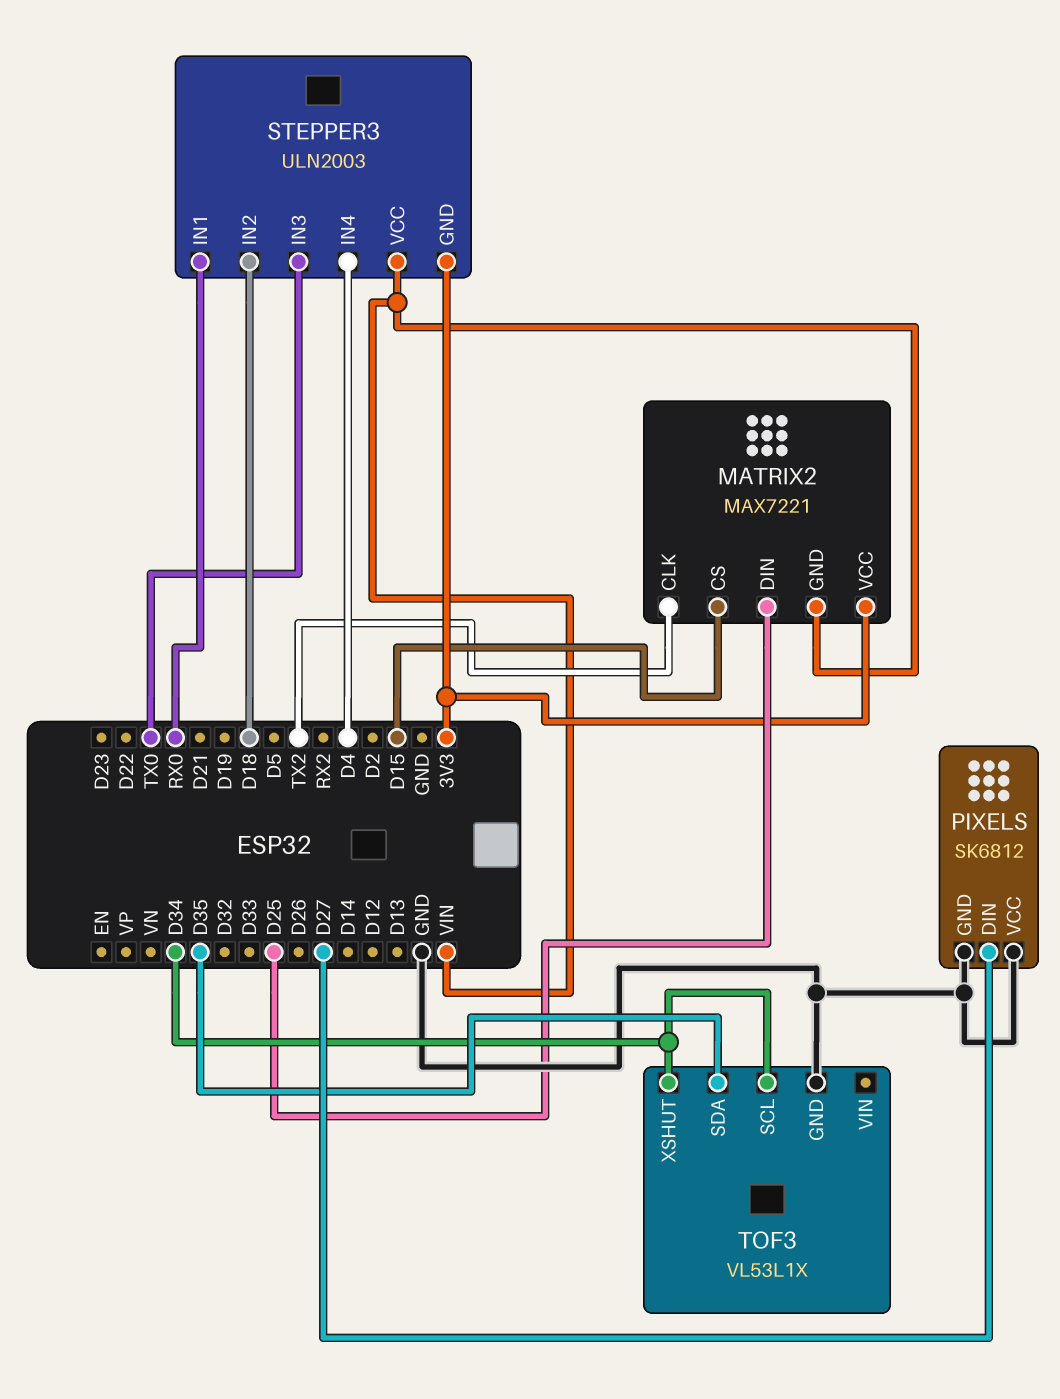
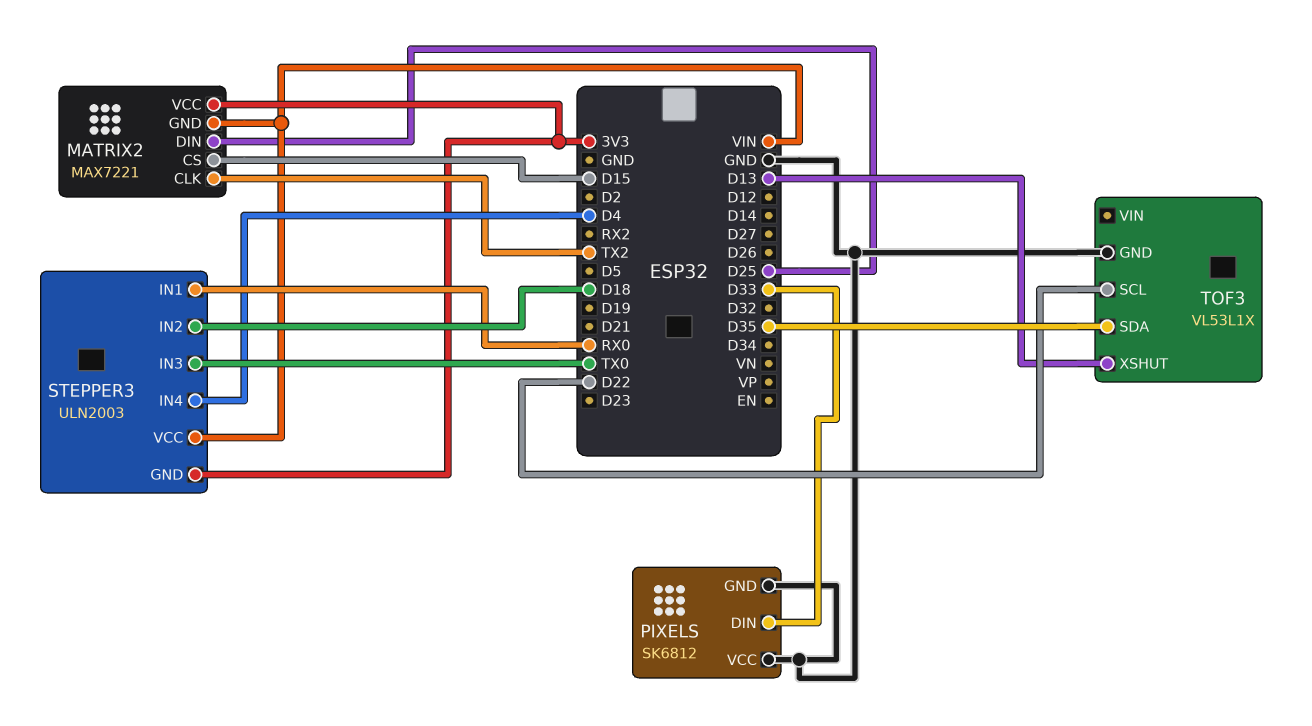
PIXELS pin DIN: D27 -> D33
TOF3 pin SCL: D34 -> D22
TOF3 pin XSHUT: D34 -> D13

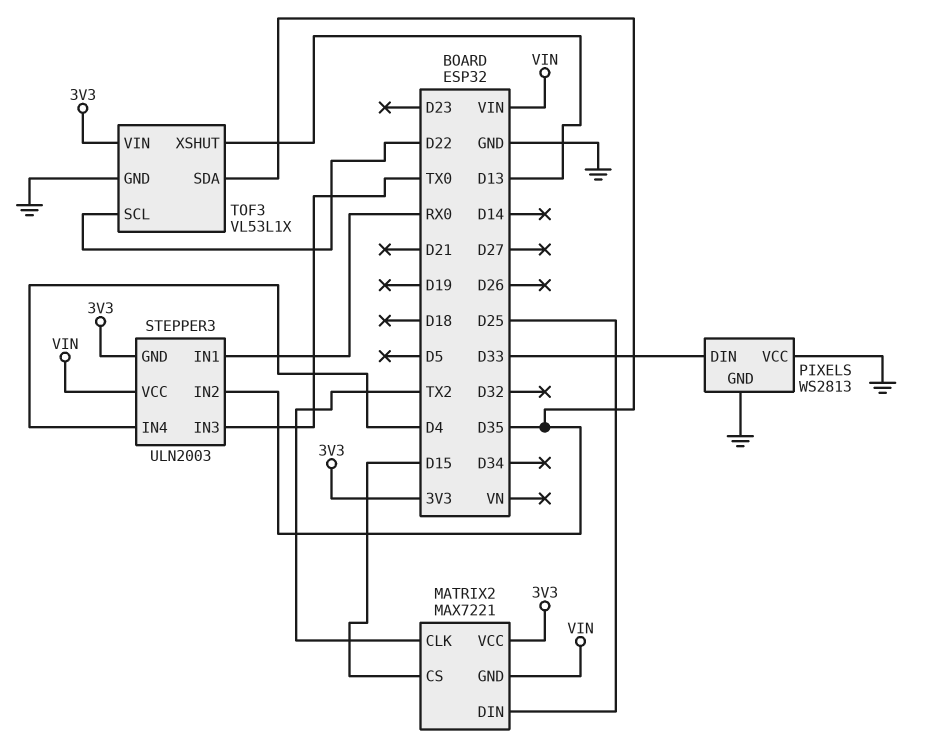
PIXELS: SK6812 -> WS2813
STEPPER3 pin IN2: D18 -> D35
TOF3 pin VIN: none -> 3V3

